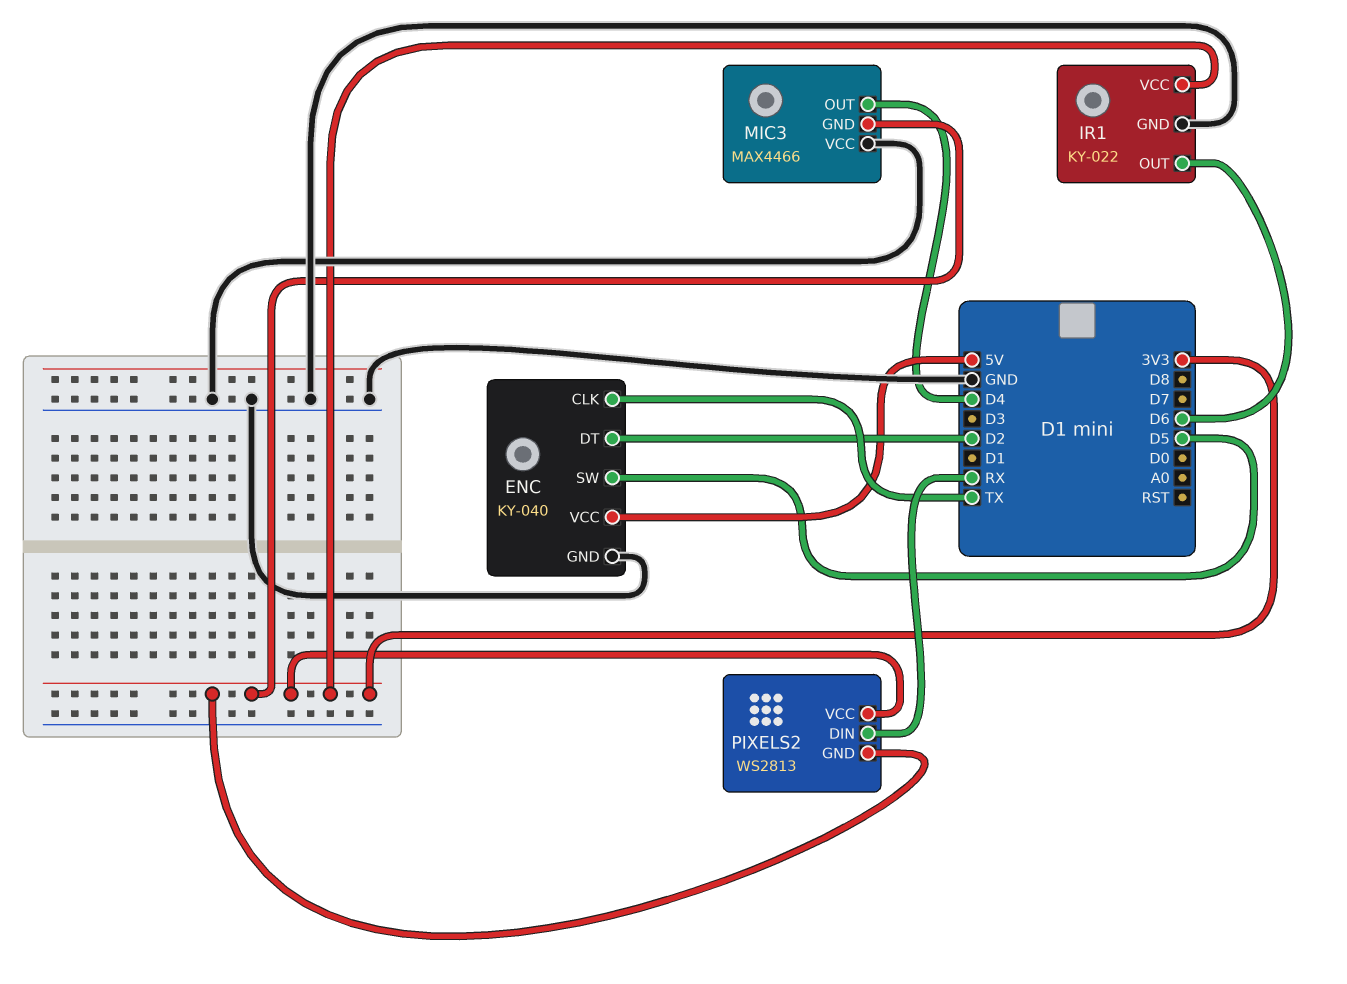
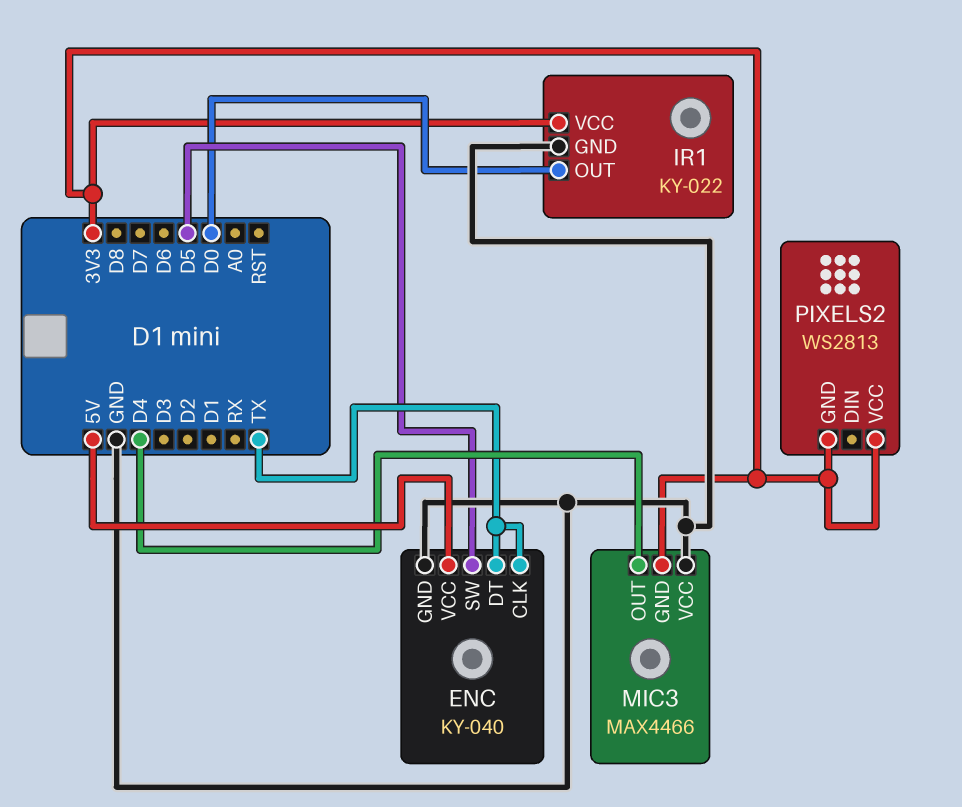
ENC pin DT: D2 -> TX
IR1 pin OUT: D6 -> D0
PIXELS2 pin DIN: RX -> none

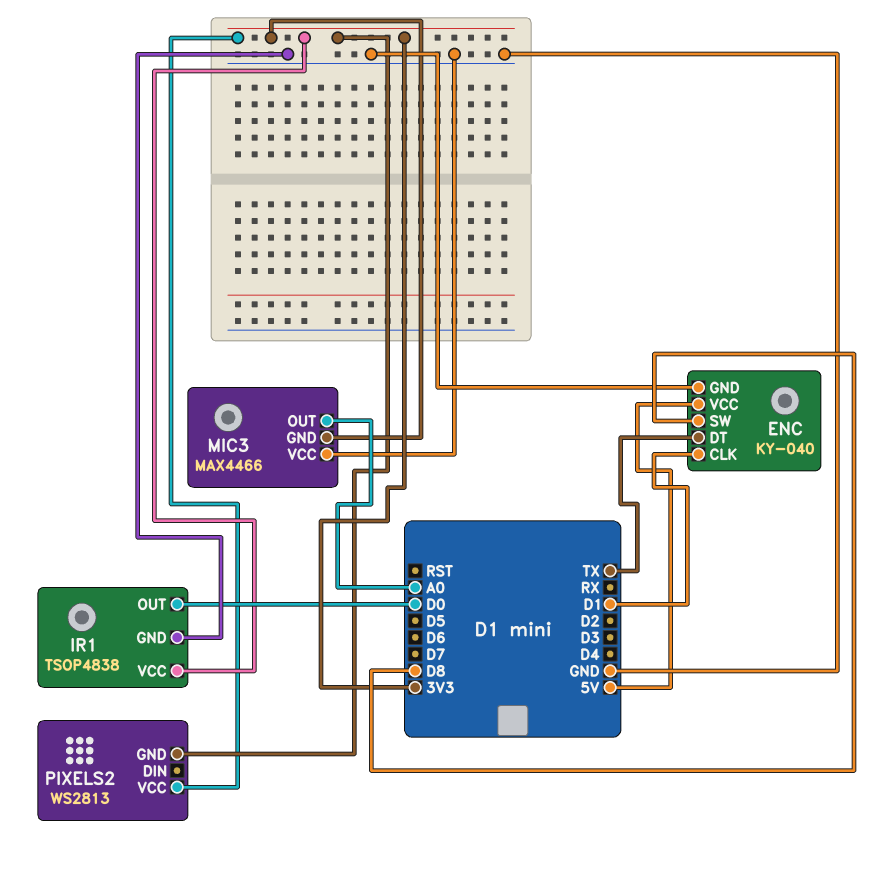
ENC pin CLK: TX -> D1
ENC pin SW: D5 -> D8
IR1: KY-022 -> TSOP4838
MIC3 pin OUT: D4 -> A0

